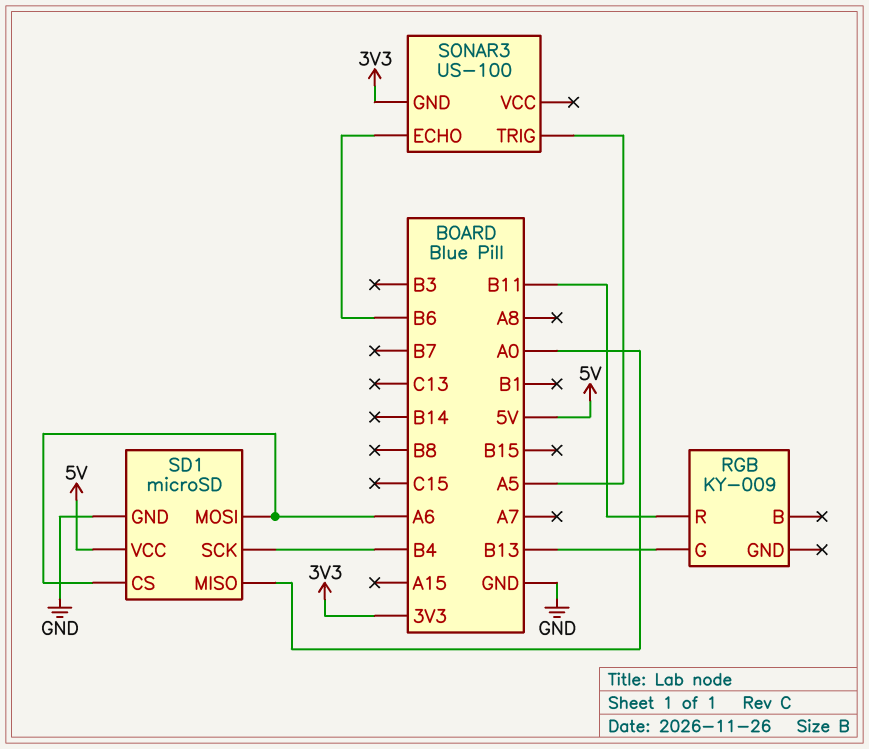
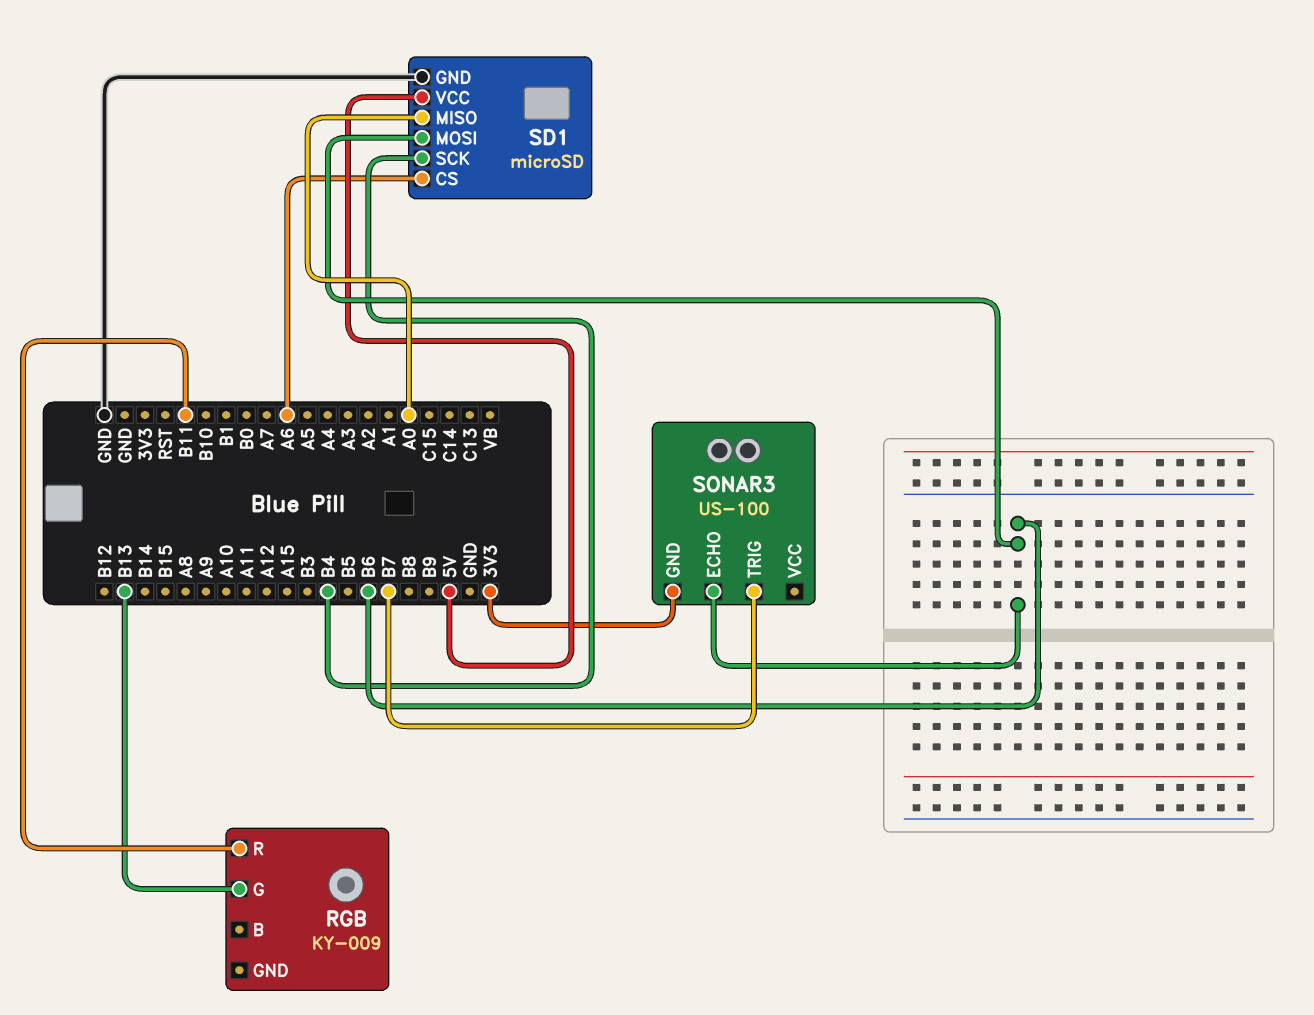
SD1 pin MOSI: A6 -> B6
SONAR3 pin TRIG: A5 -> B7

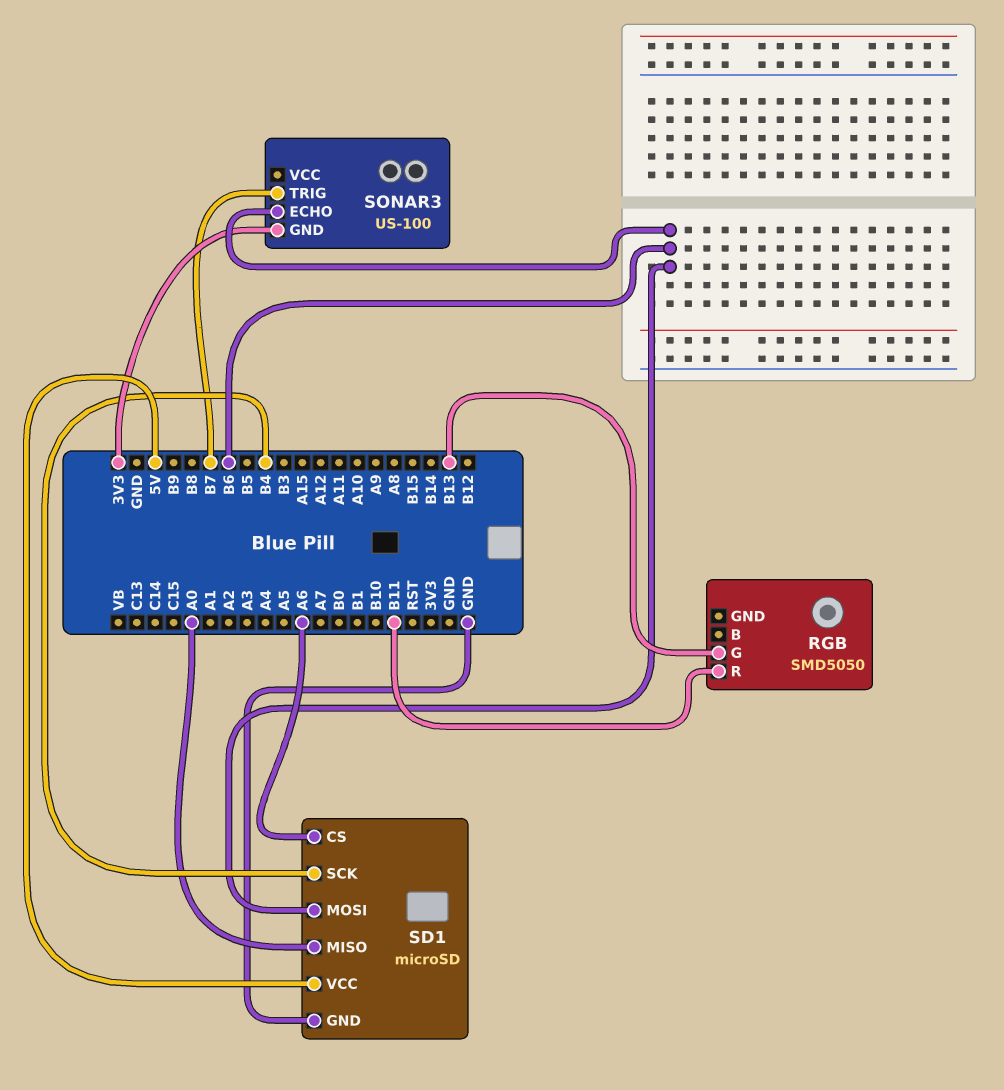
RGB: KY-009 -> SMD5050

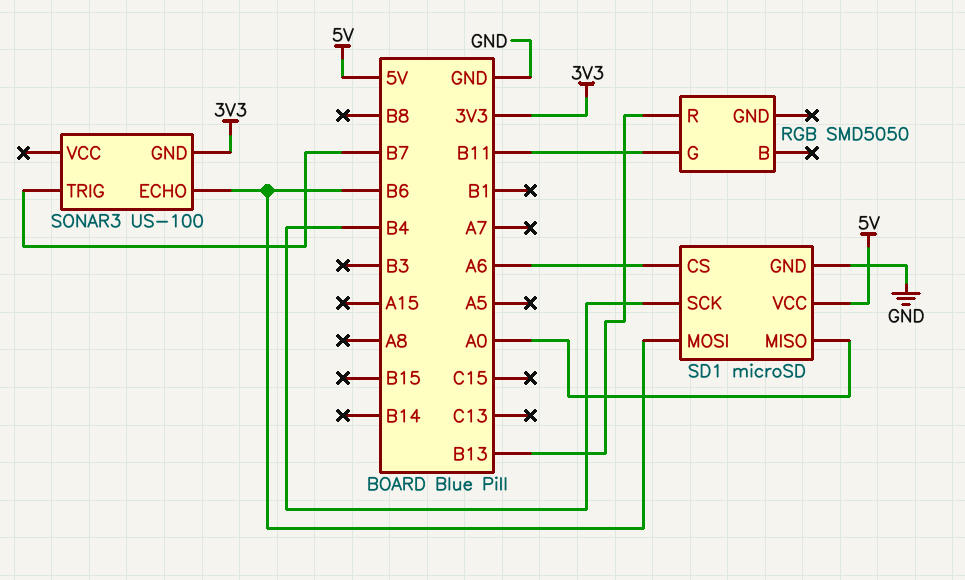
RGB pin G: B13 -> B11
RGB pin R: B11 -> B13

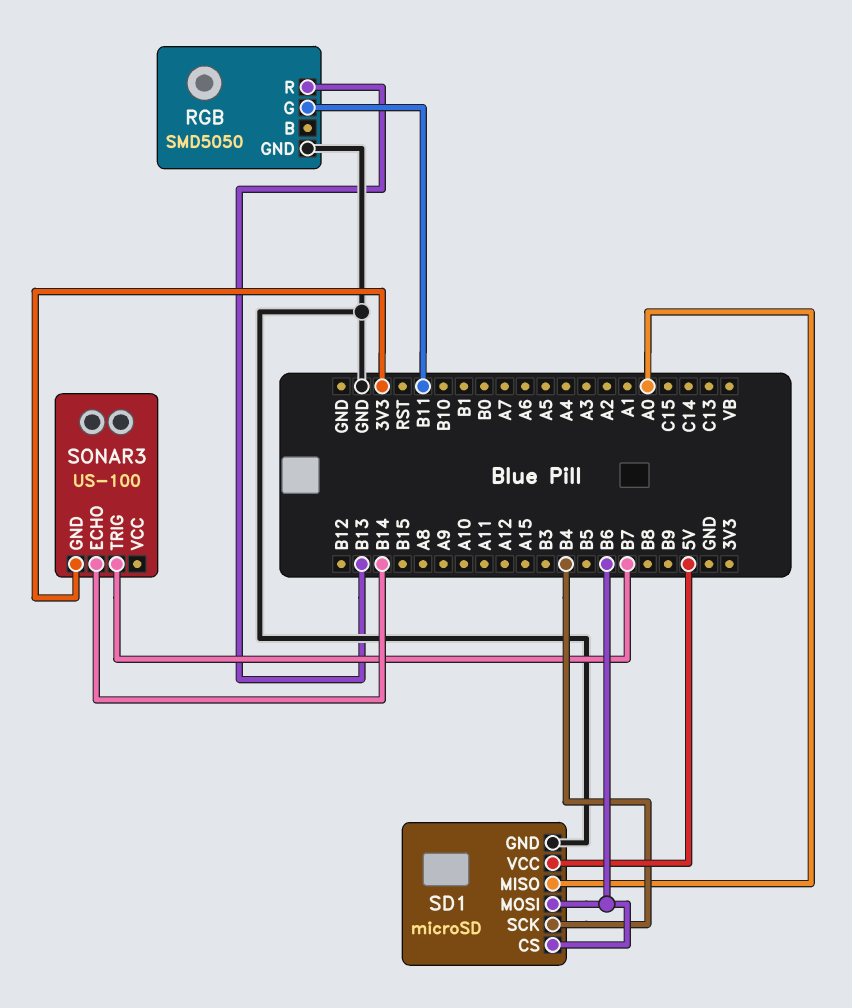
RGB pin GND: none -> GND
SD1 pin CS: A6 -> B6
SONAR3 pin ECHO: B6 -> B14

